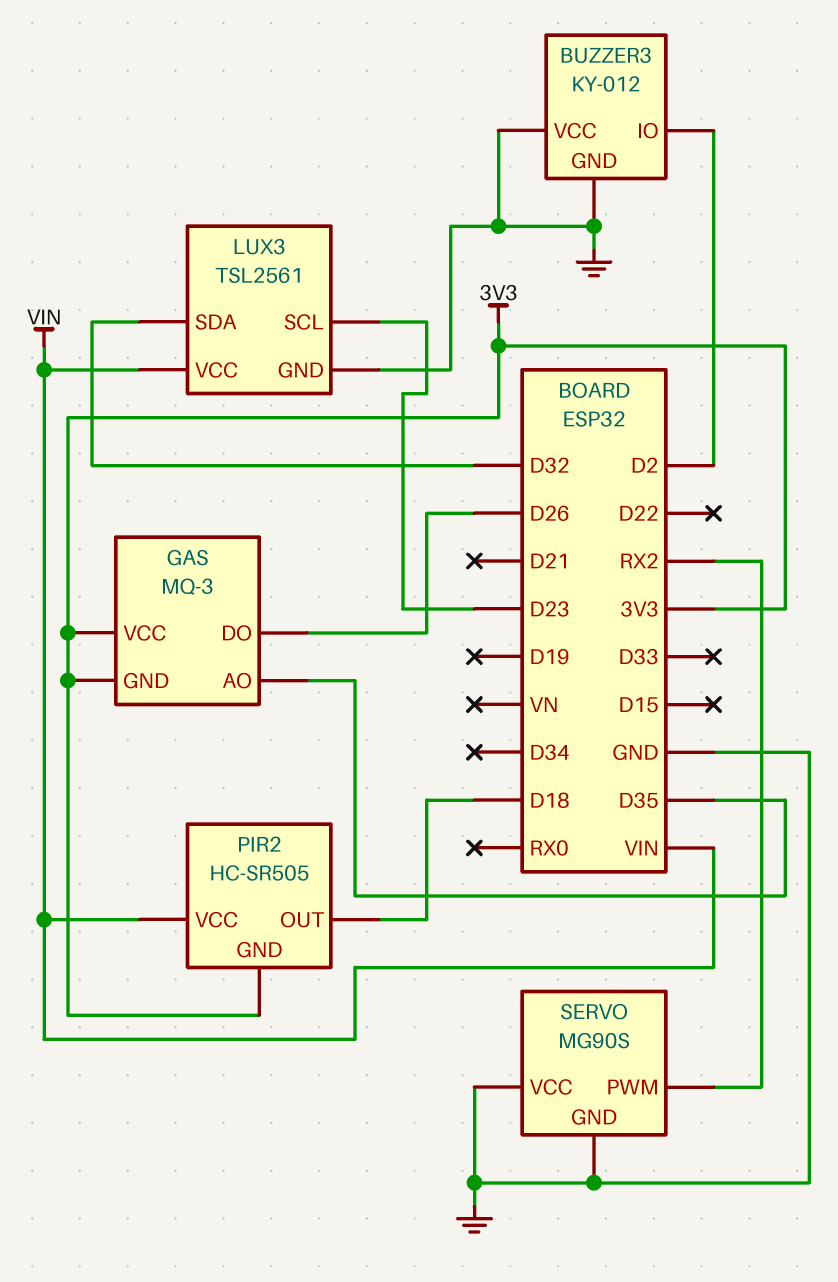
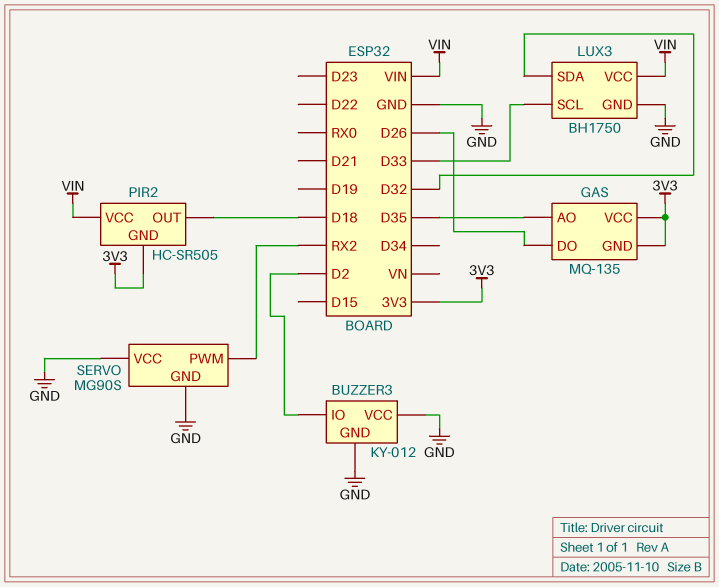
GAS: MQ-3 -> MQ-135
LUX3: TSL2561 -> BH1750
LUX3 pin SCL: D23 -> D33

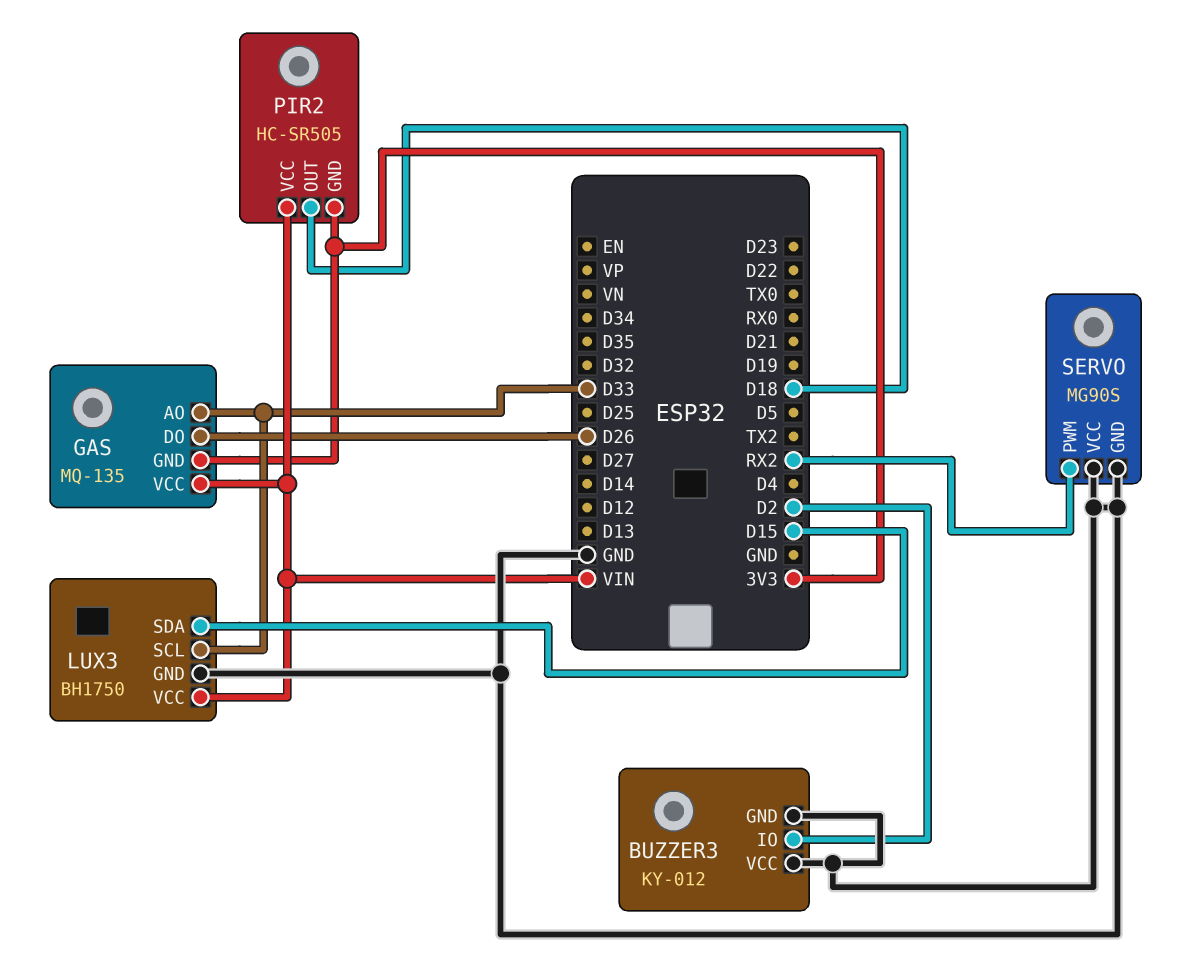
GAS pin AO: D35 -> D33
GAS pin VCC: 3V3 -> VIN
LUX3 pin SDA: D32 -> D15

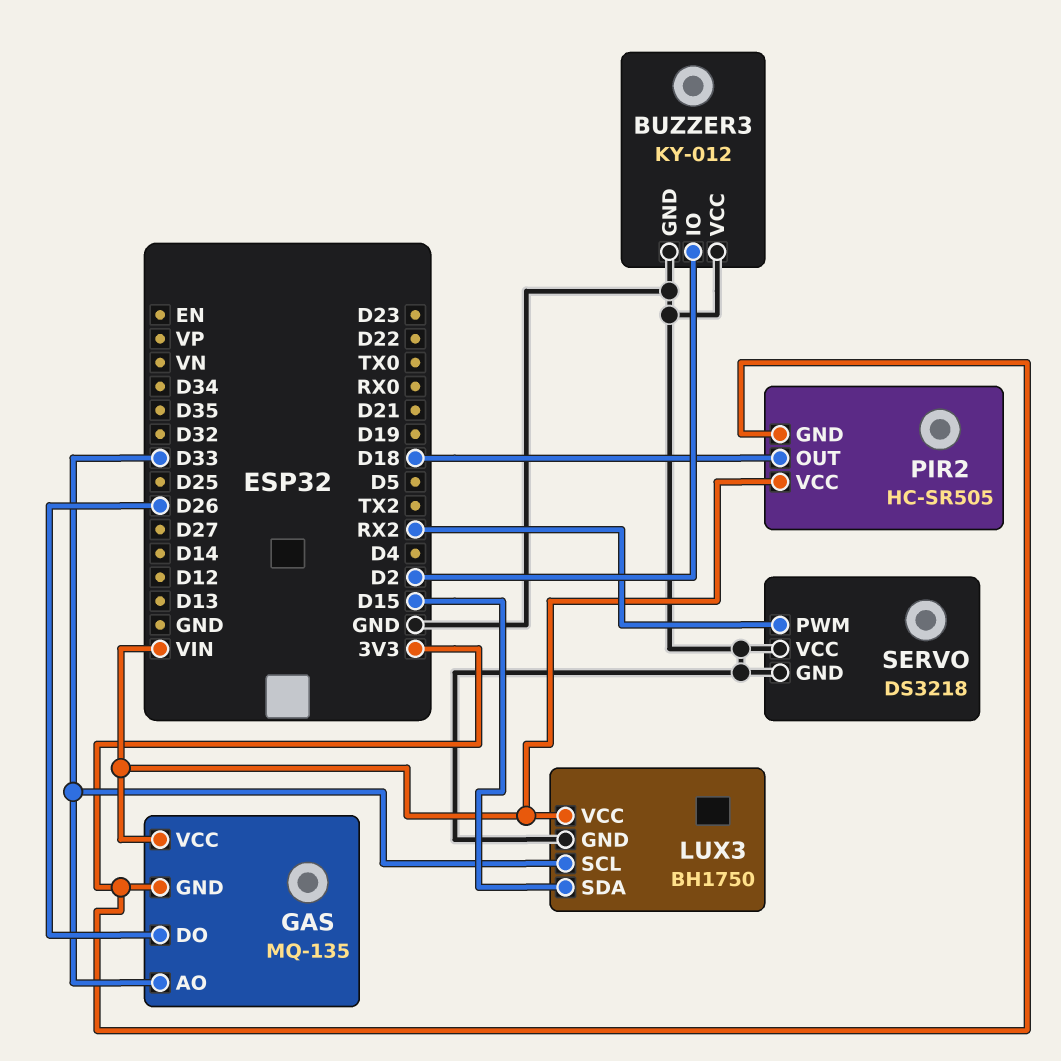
SERVO: MG90S -> DS3218

